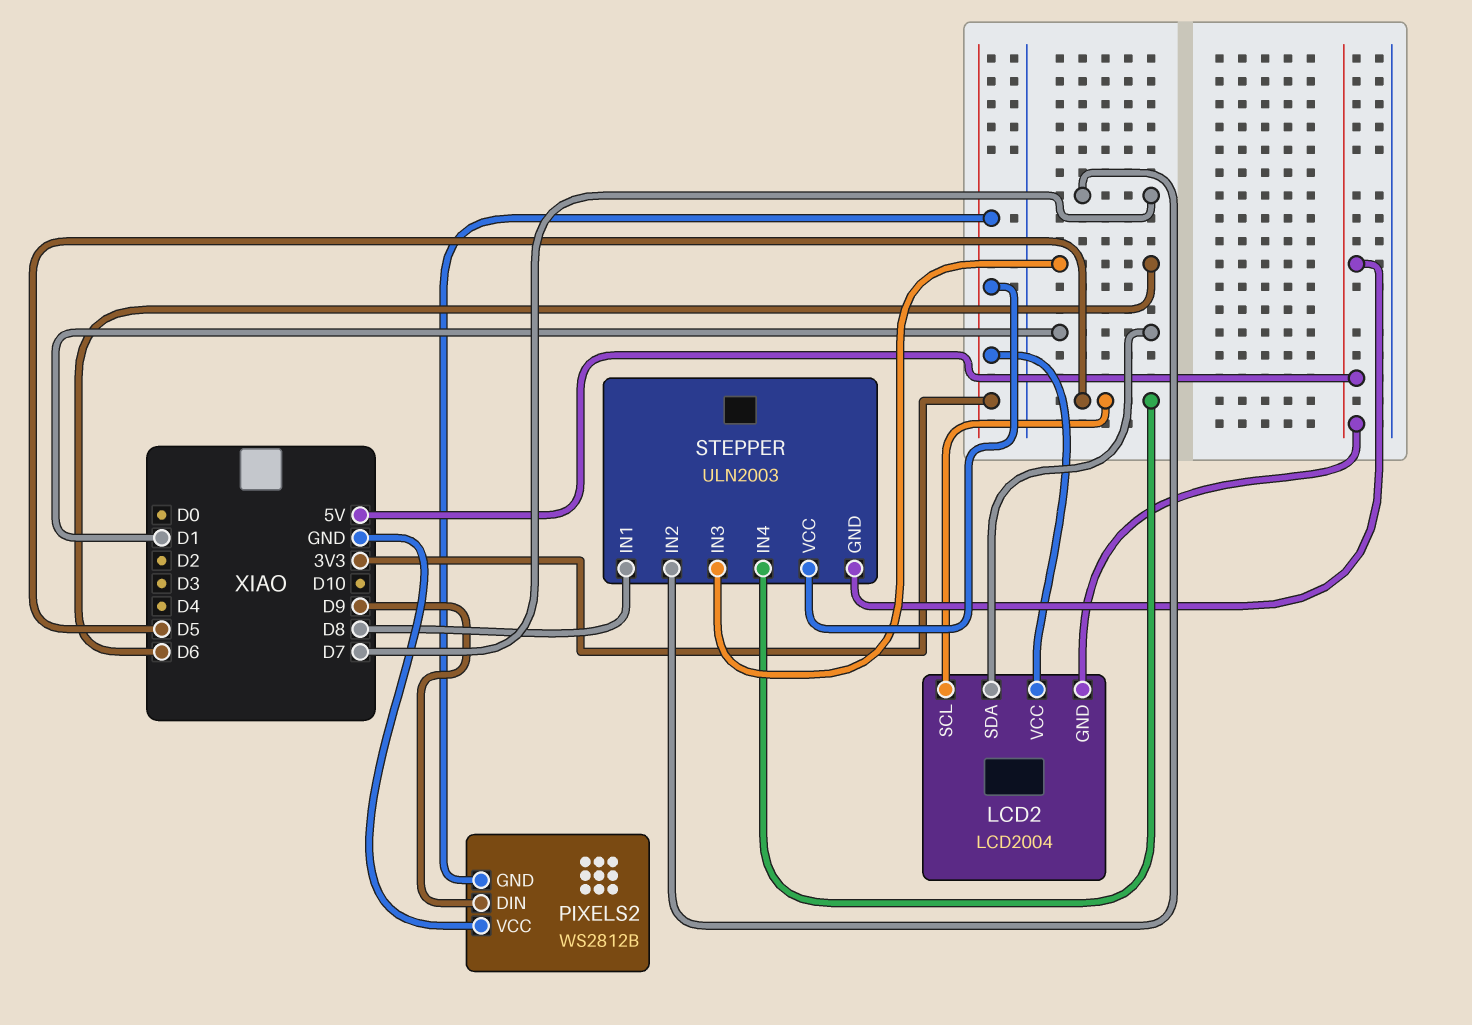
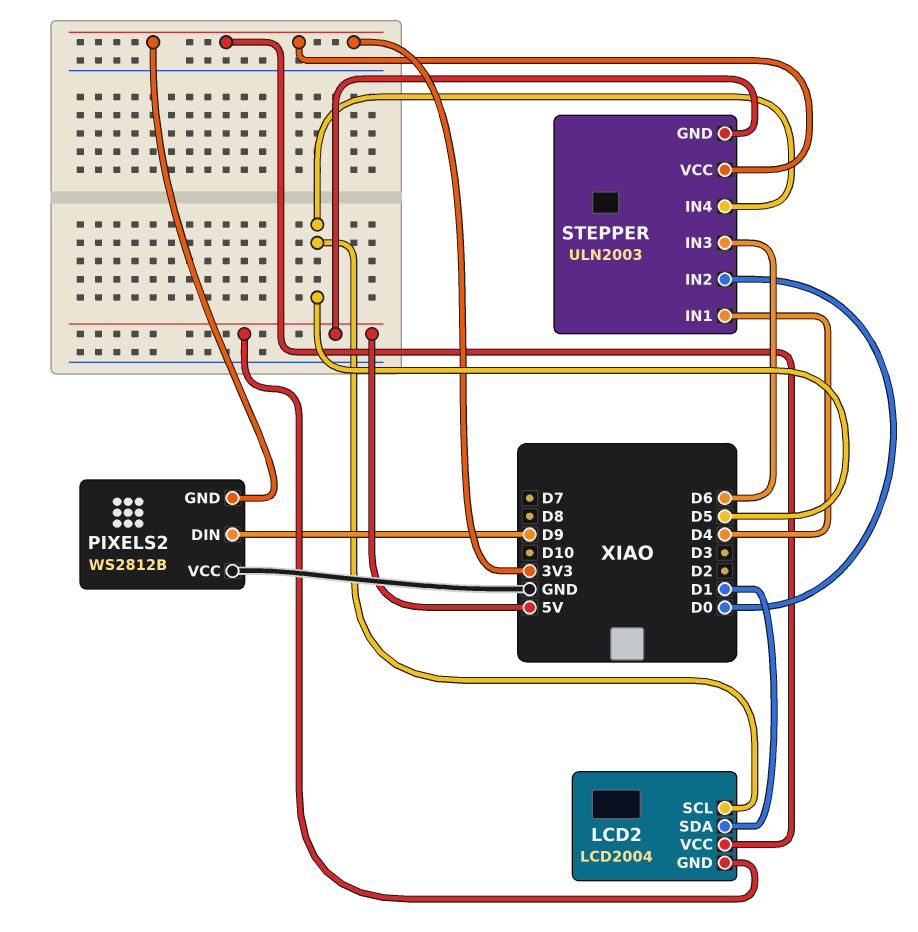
STEPPER pin IN1: D8 -> D4
STEPPER pin IN2: D7 -> D0

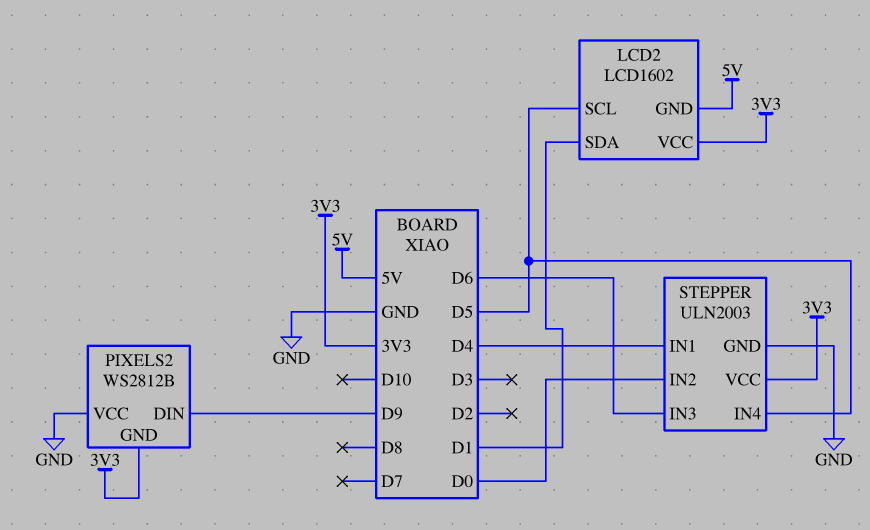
LCD2: LCD2004 -> LCD1602
STEPPER pin GND: 5V -> GND

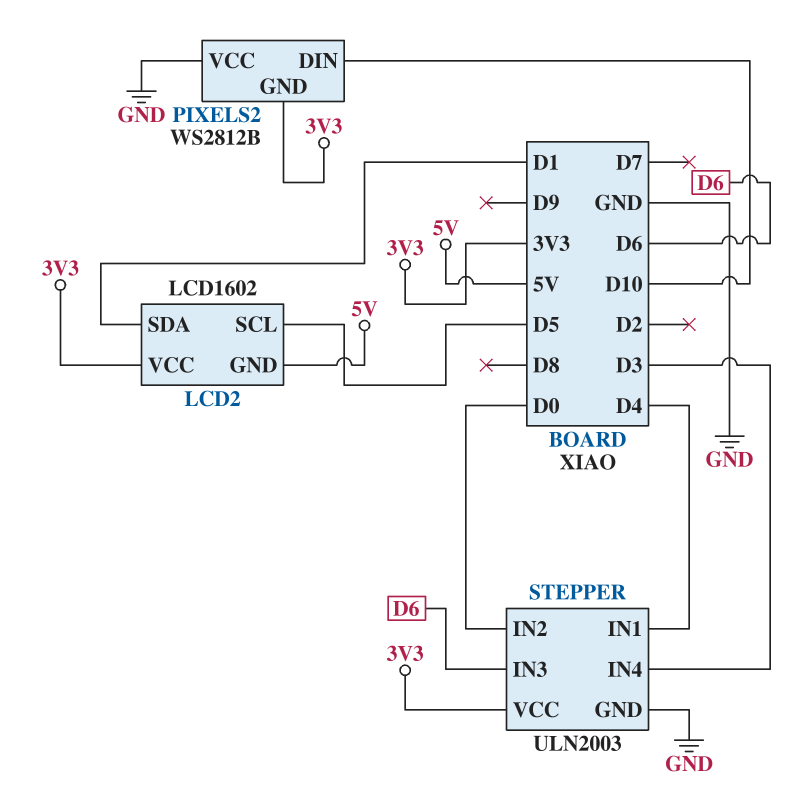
PIXELS2 pin DIN: D9 -> D10
STEPPER pin IN4: D5 -> D3

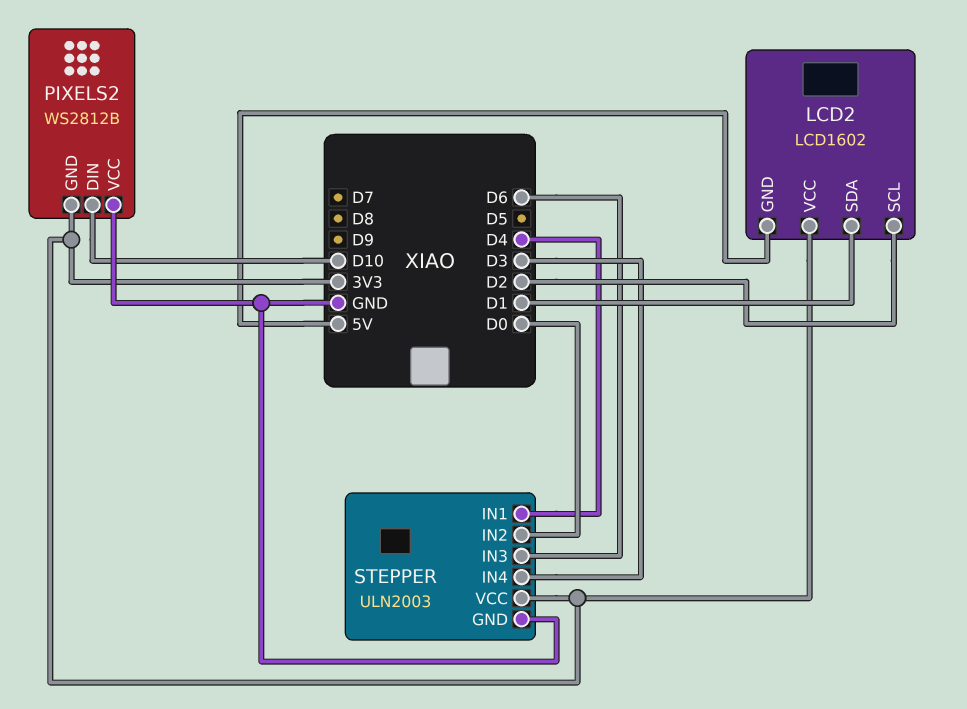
LCD2 pin SCL: D5 -> D2

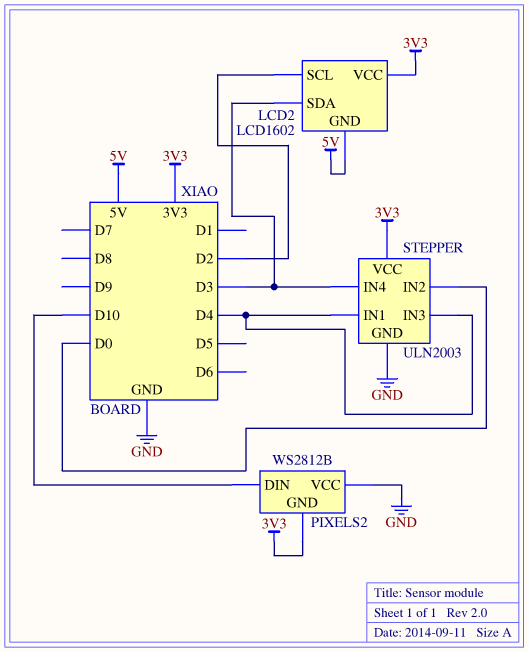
LCD2 pin SDA: D1 -> D3
STEPPER pin IN3: D6 -> D4

